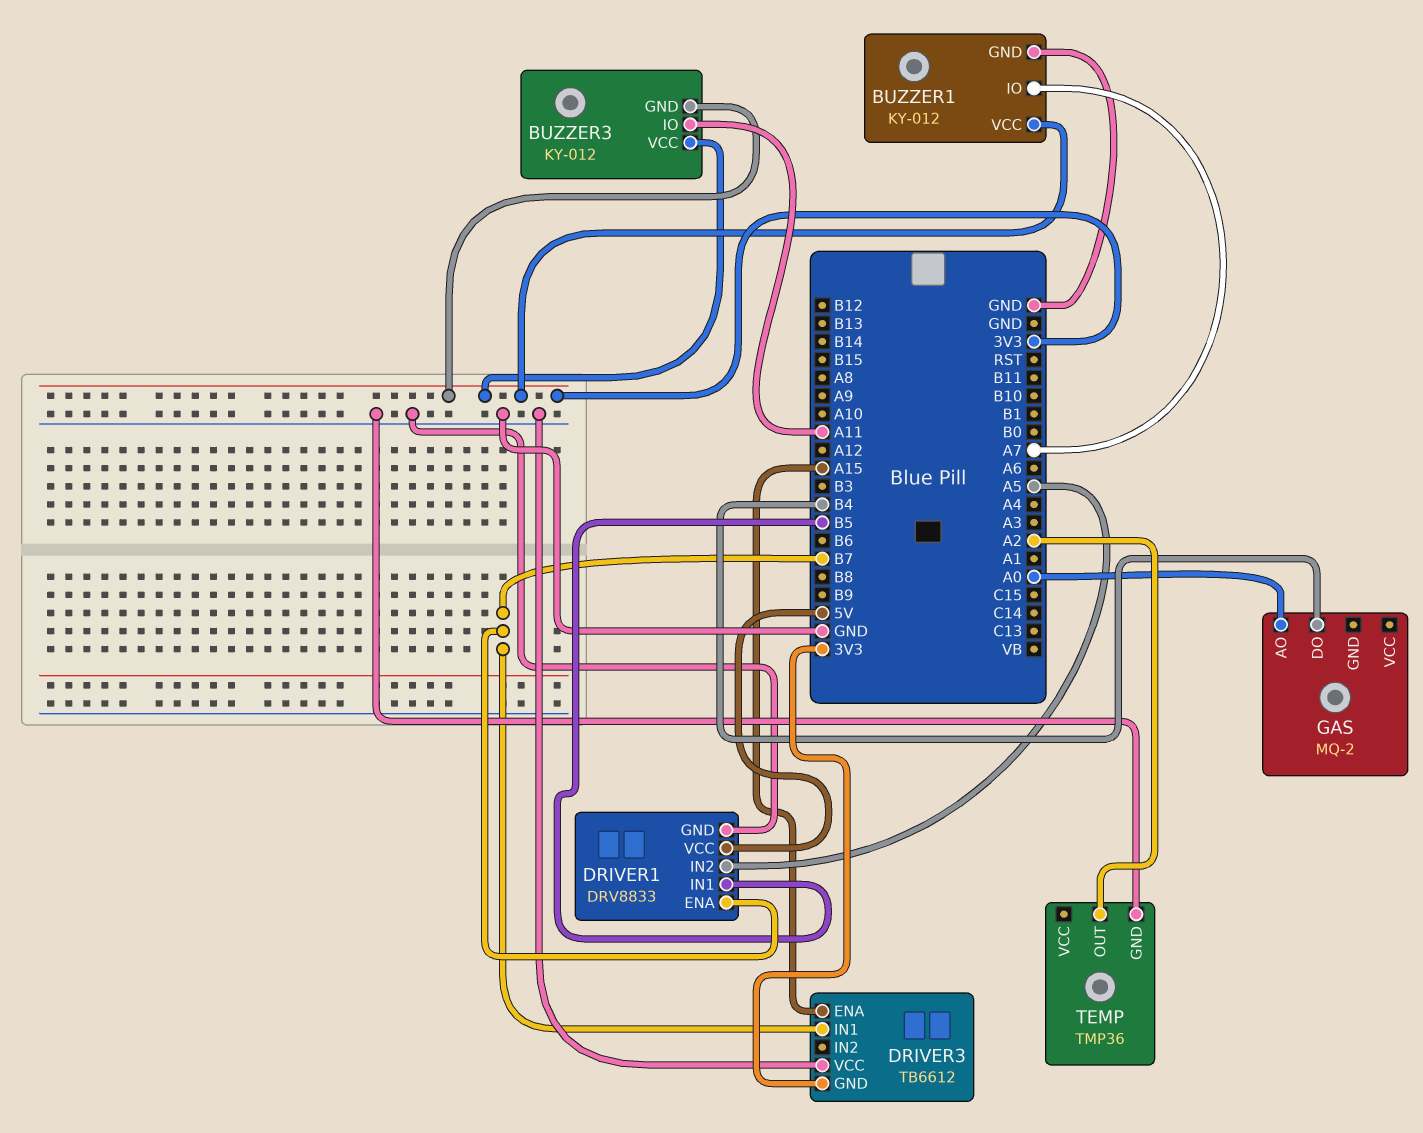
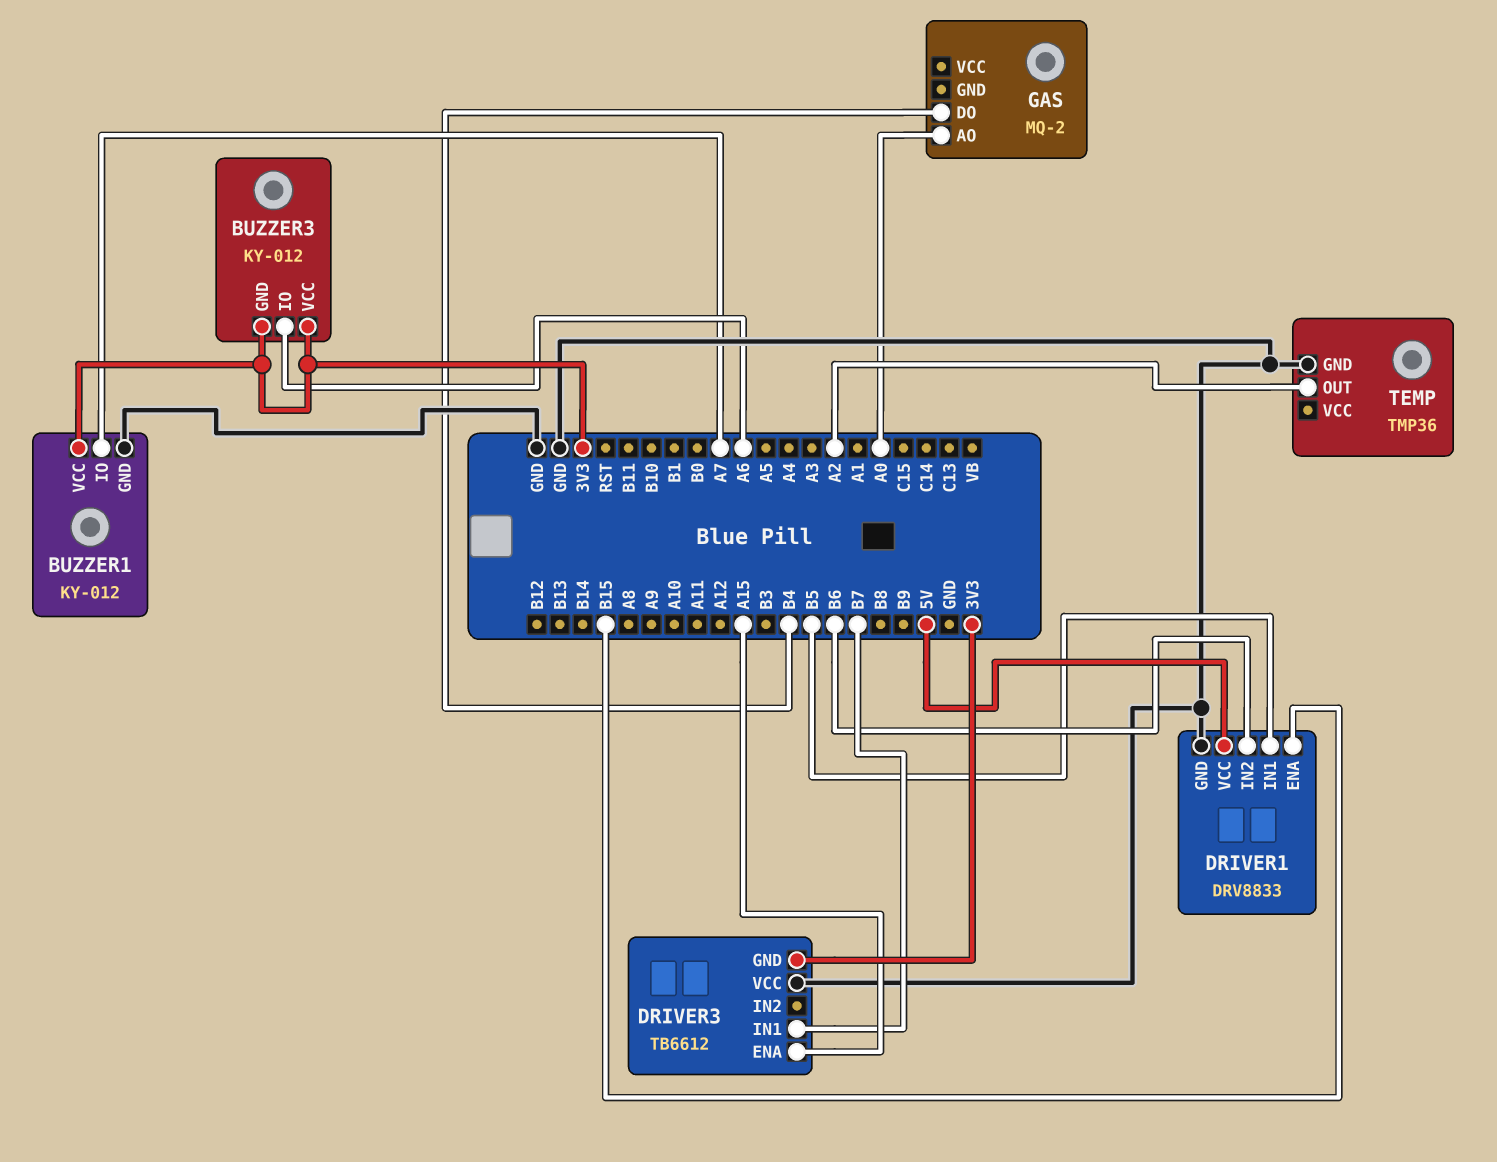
BUZZER3 pin IO: A11 -> A6
DRIVER1 pin ENA: B7 -> B15
DRIVER1 pin IN2: A5 -> B6

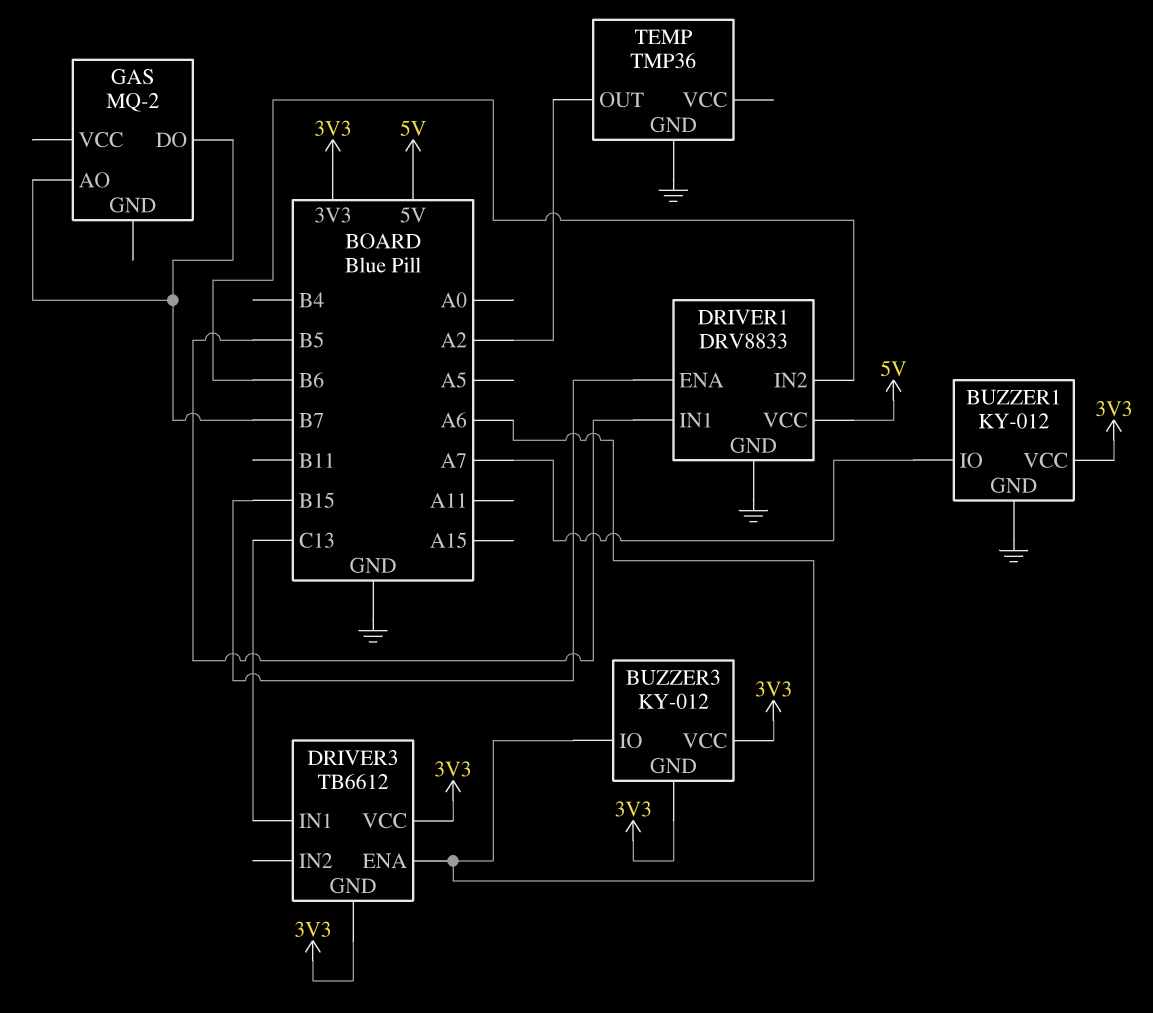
DRIVER3 pin ENA: A15 -> A6
DRIVER3 pin IN1: B7 -> C13
DRIVER3 pin VCC: GND -> 3V3
GAS pin AO: A0 -> B7
GAS pin DO: B4 -> B7

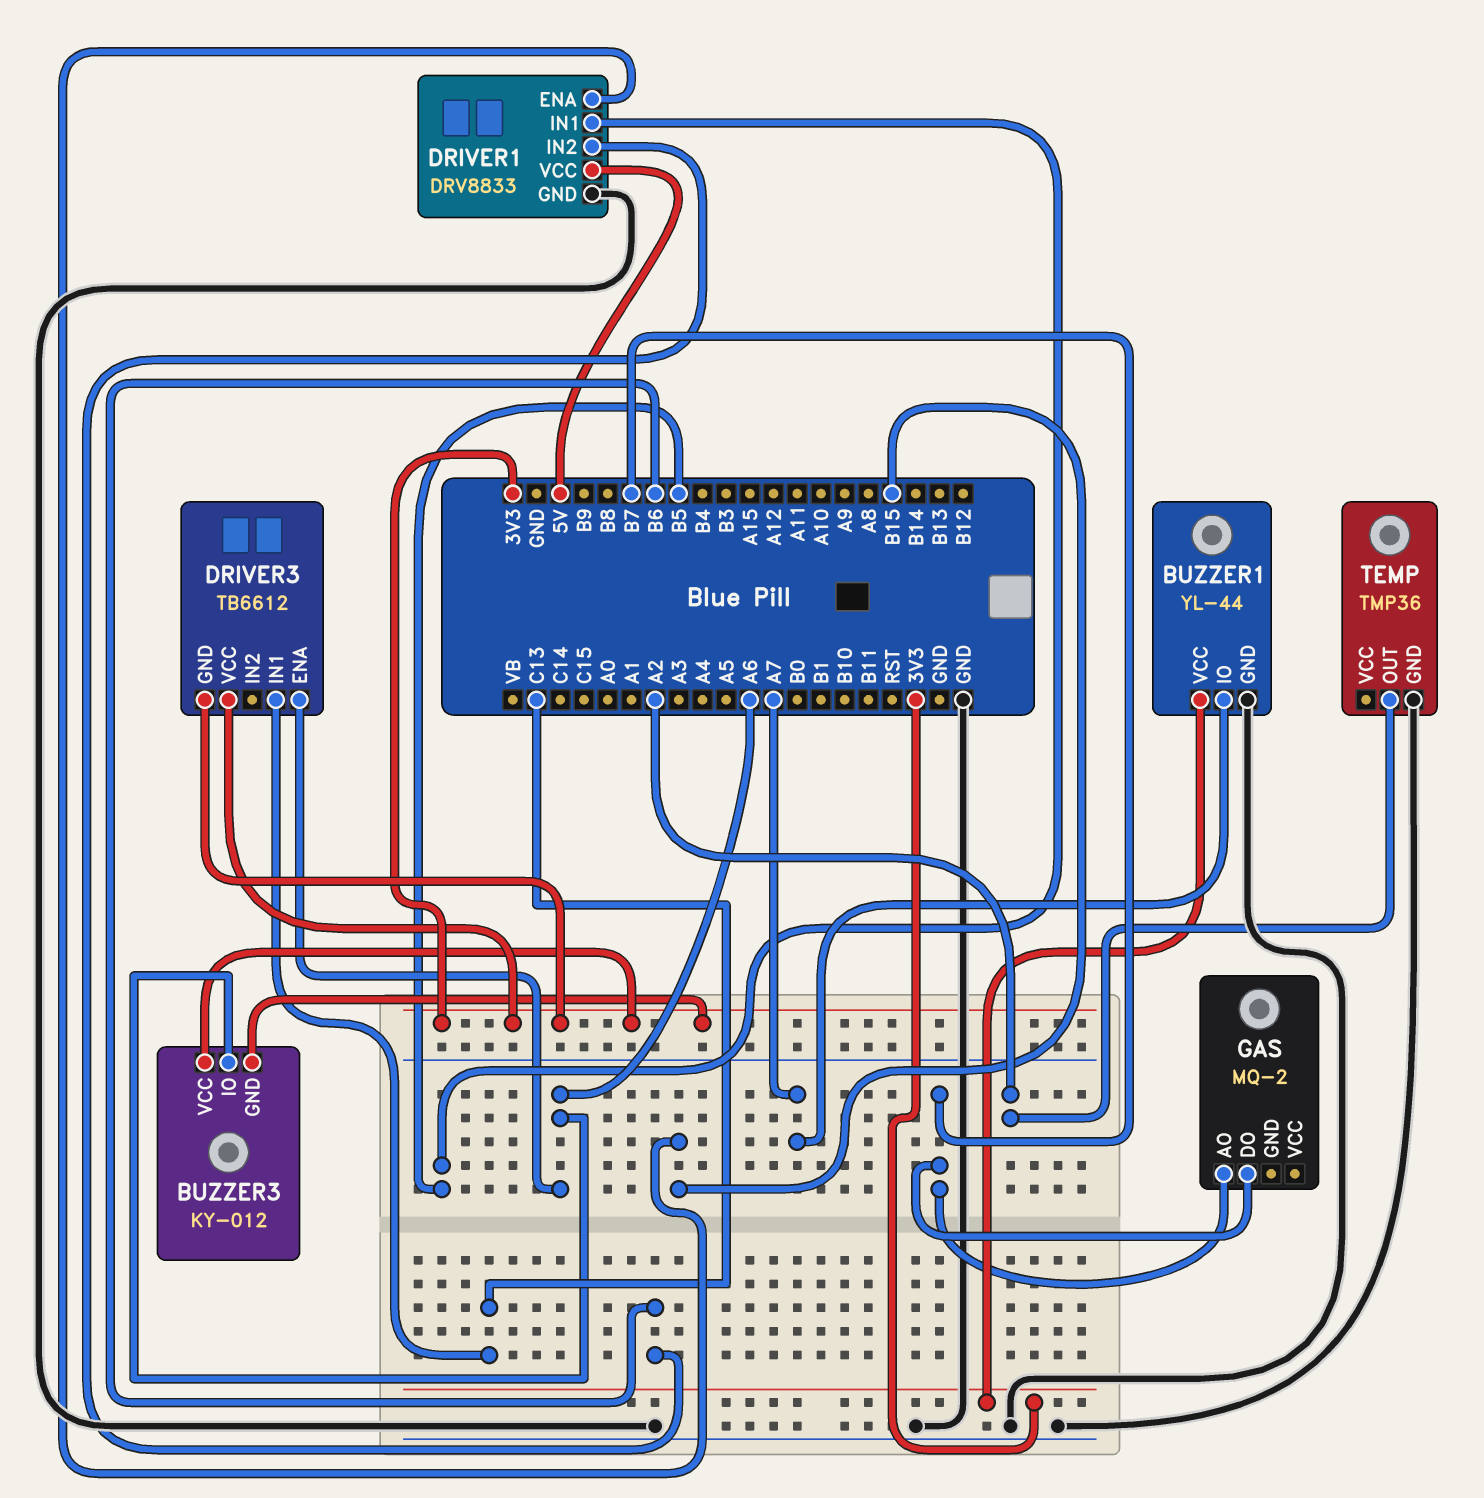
BUZZER1: KY-012 -> YL-44

